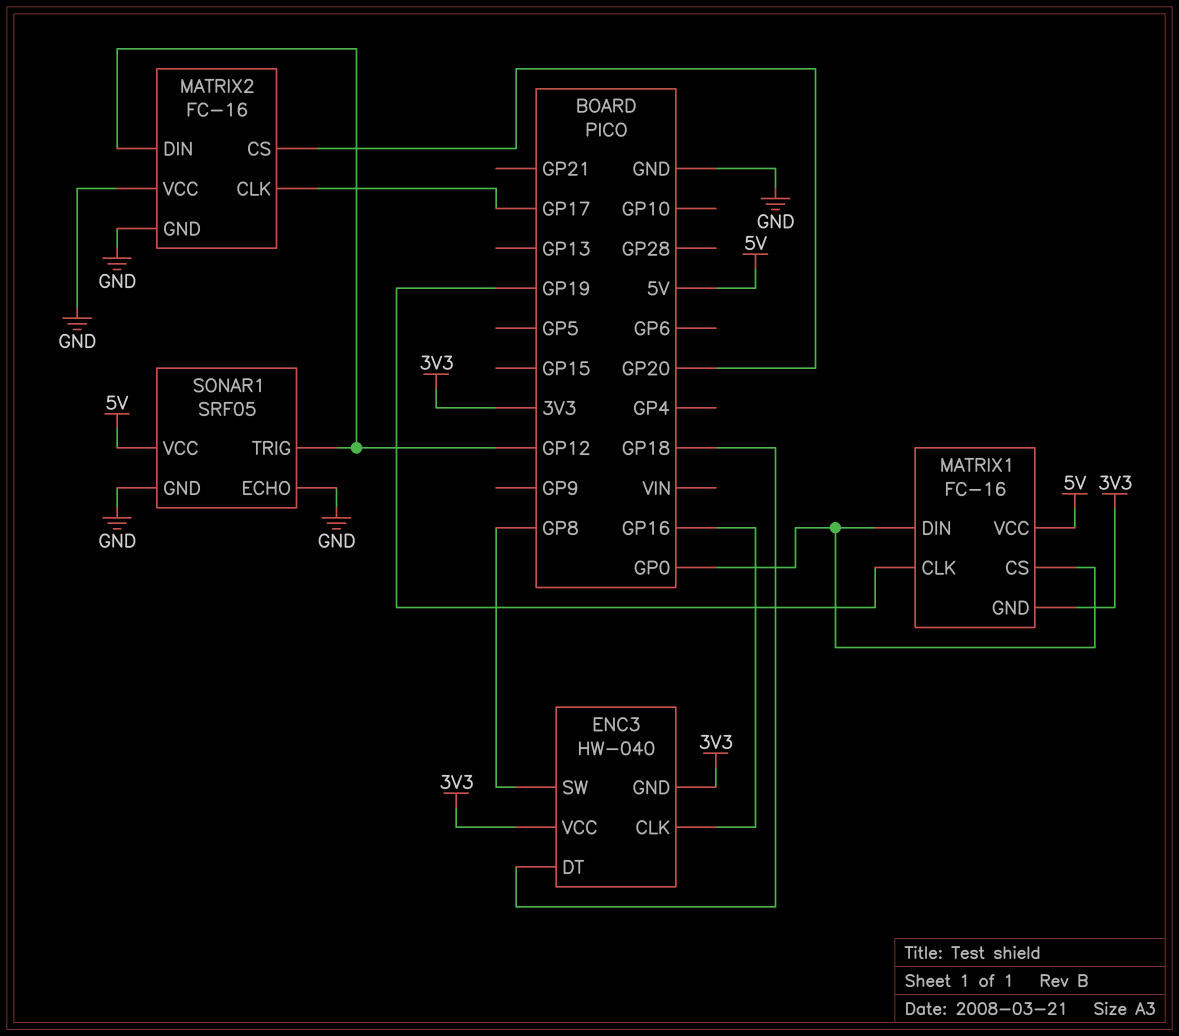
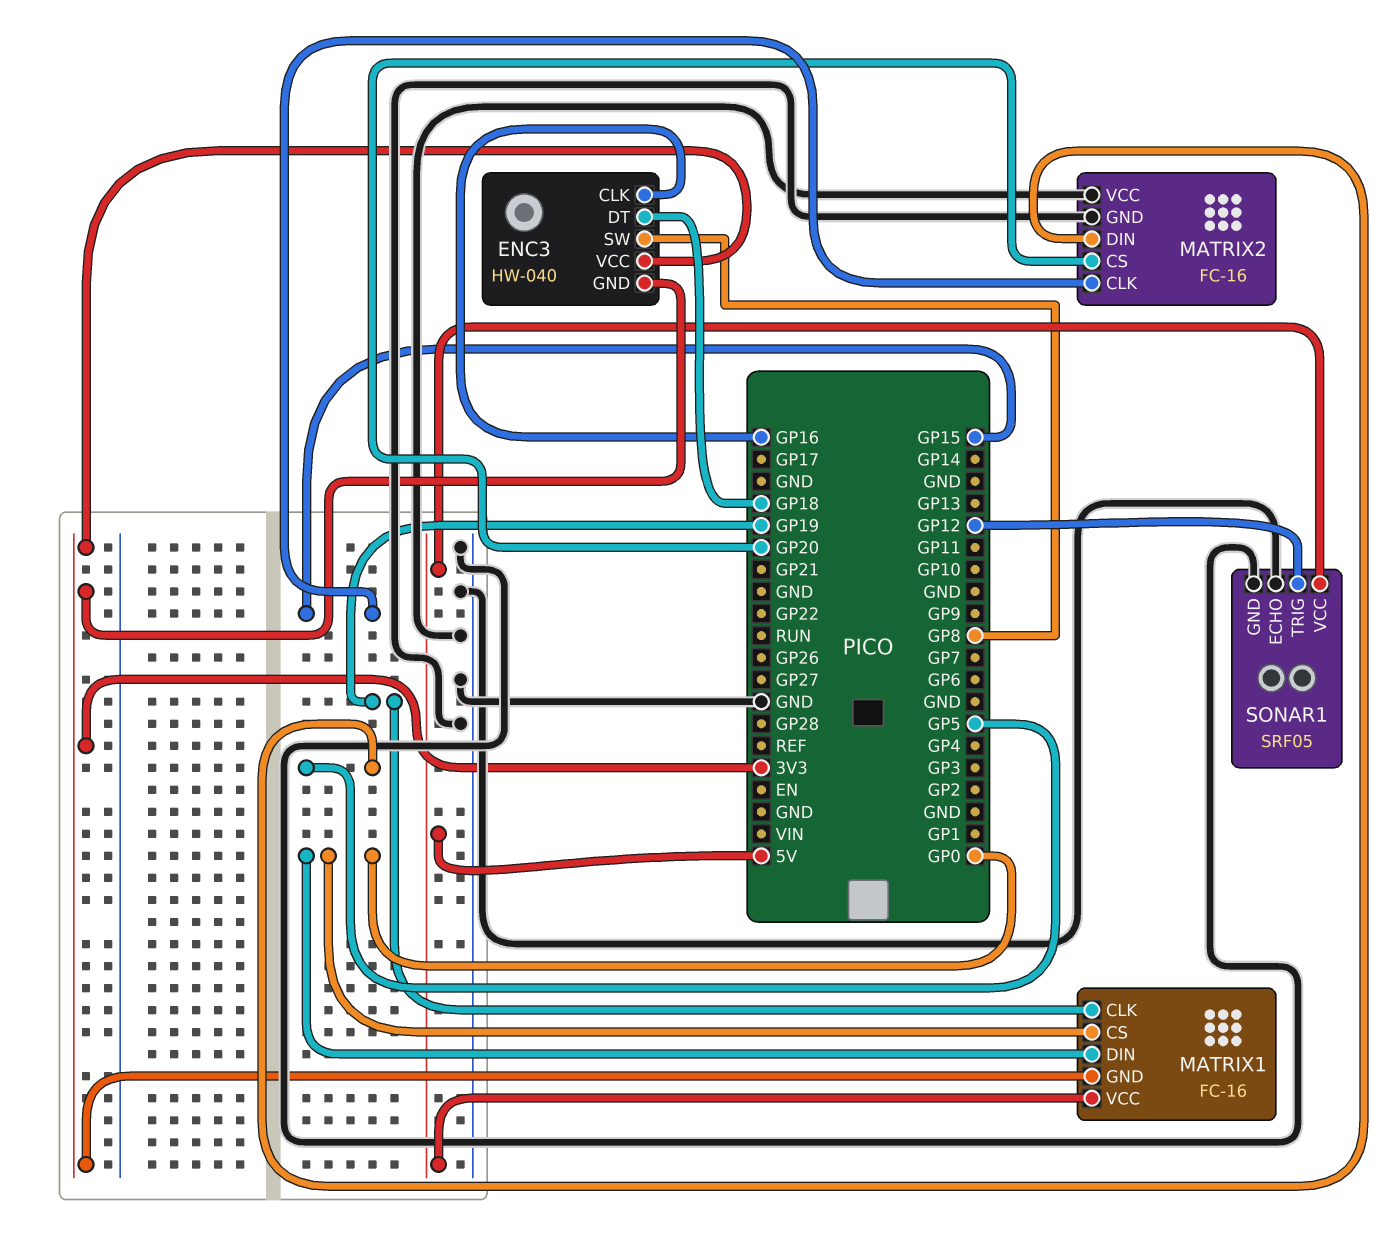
MATRIX2 pin CLK: GP17 -> GP15
MATRIX2 pin DIN: GP12 -> GP5

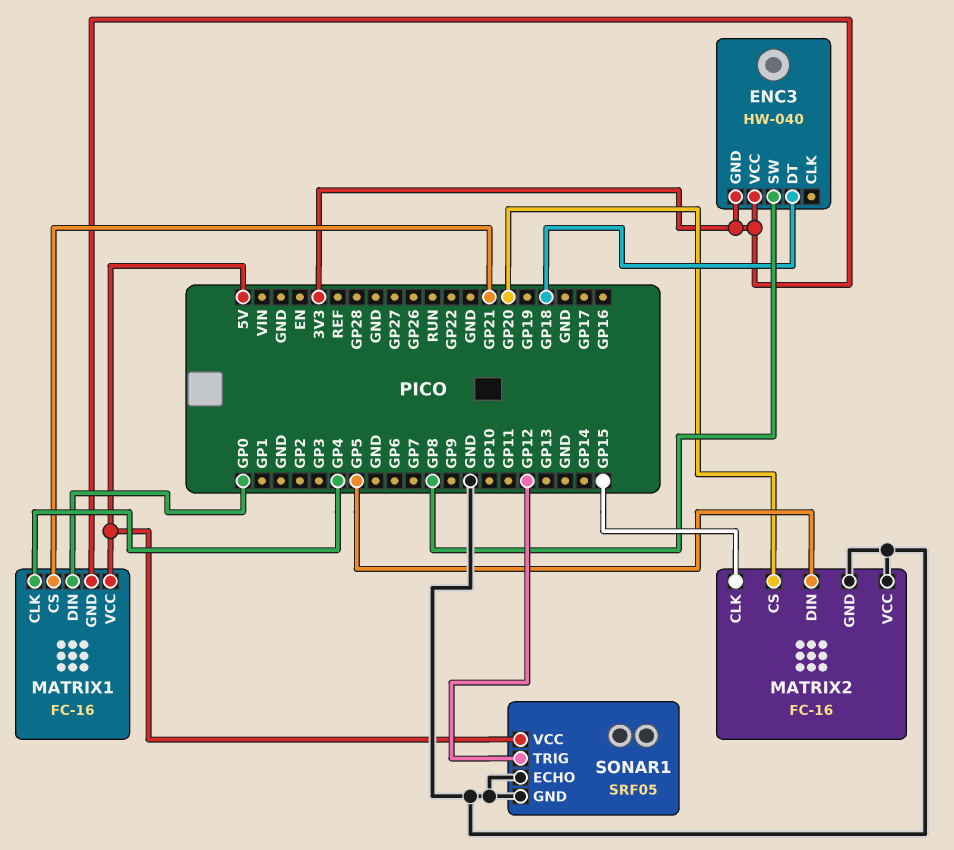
ENC3 pin CLK: GP16 -> none
MATRIX1 pin CLK: GP19 -> GP4
MATRIX1 pin CS: GP0 -> GP21

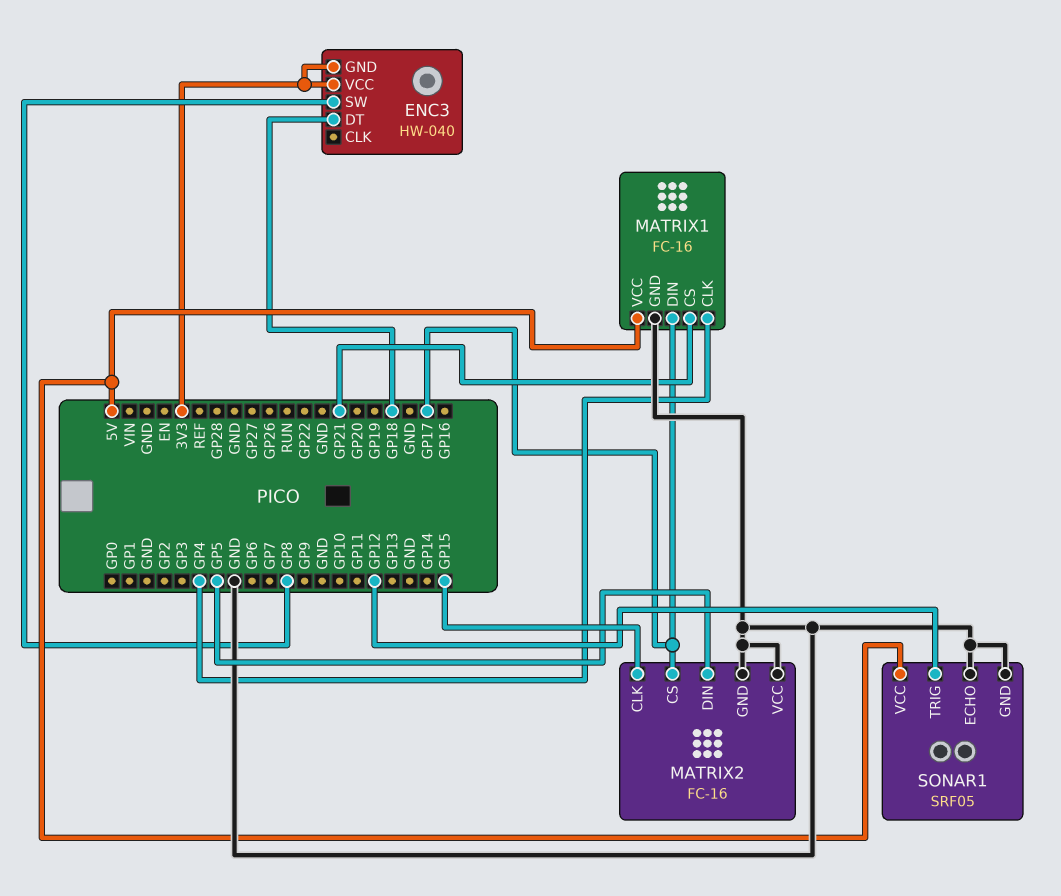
MATRIX1 pin DIN: GP0 -> GP17
MATRIX1 pin GND: 3V3 -> GND
MATRIX2 pin CS: GP20 -> GP17

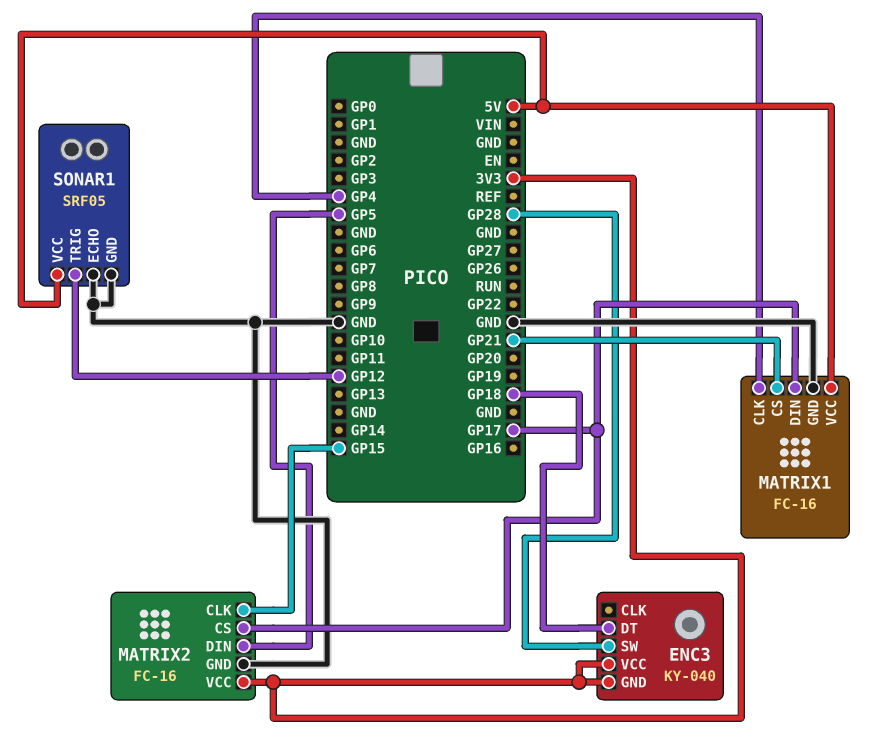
ENC3: HW-040 -> KY-040
ENC3 pin SW: GP8 -> GP28
MATRIX2 pin VCC: GND -> 3V3

